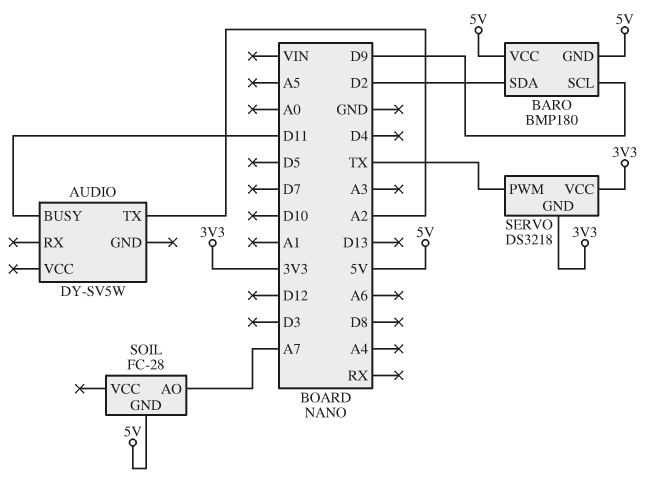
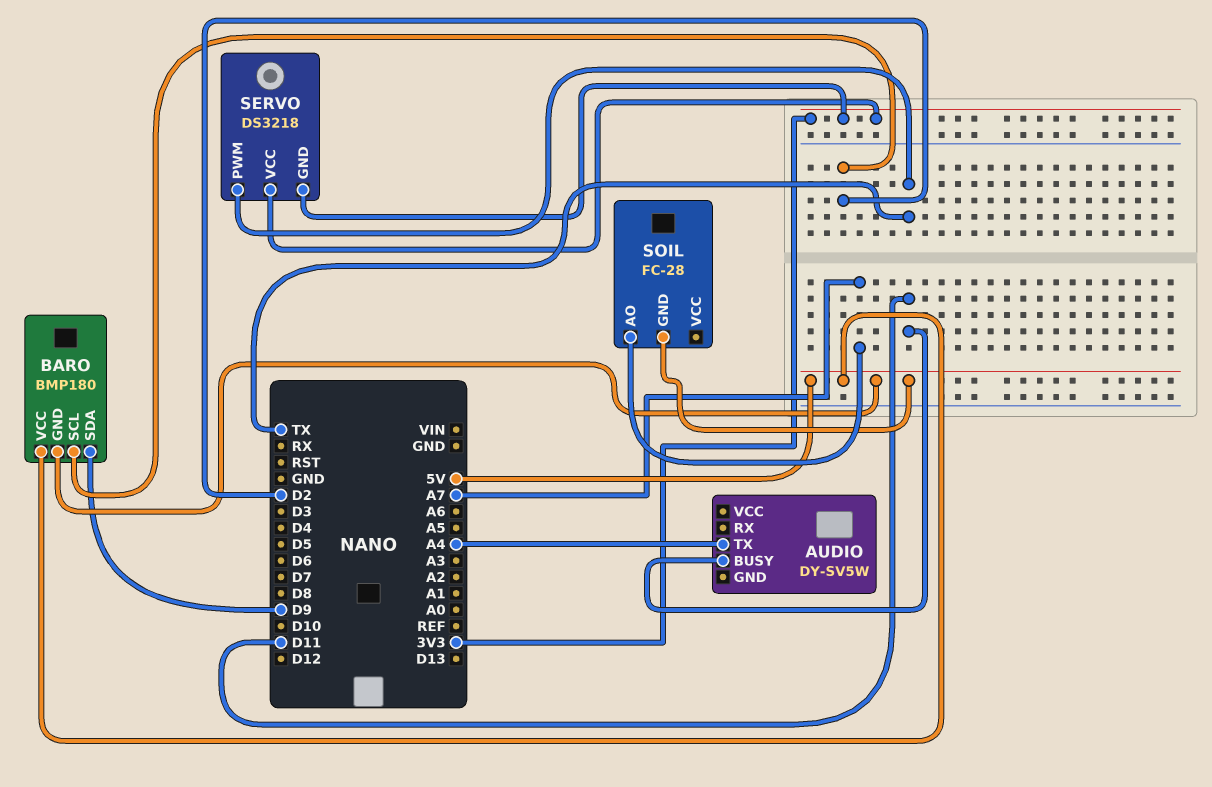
AUDIO pin TX: A2 -> A4
BARO pin SCL: D9 -> D2
BARO pin SDA: D2 -> D9

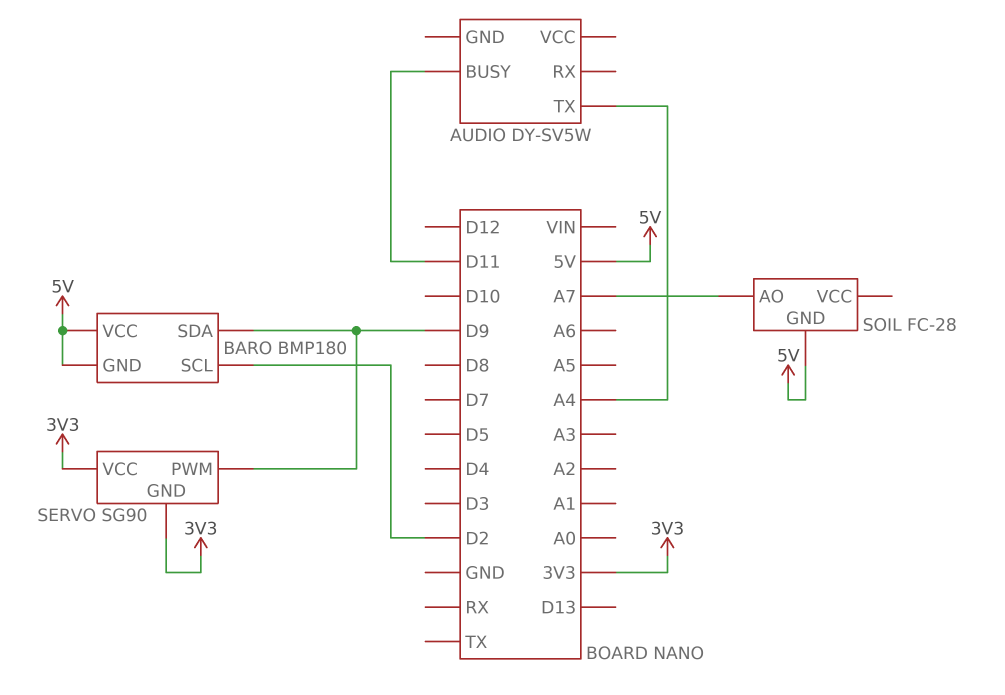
SERVO: DS3218 -> SG90
SERVO pin PWM: TX -> D9

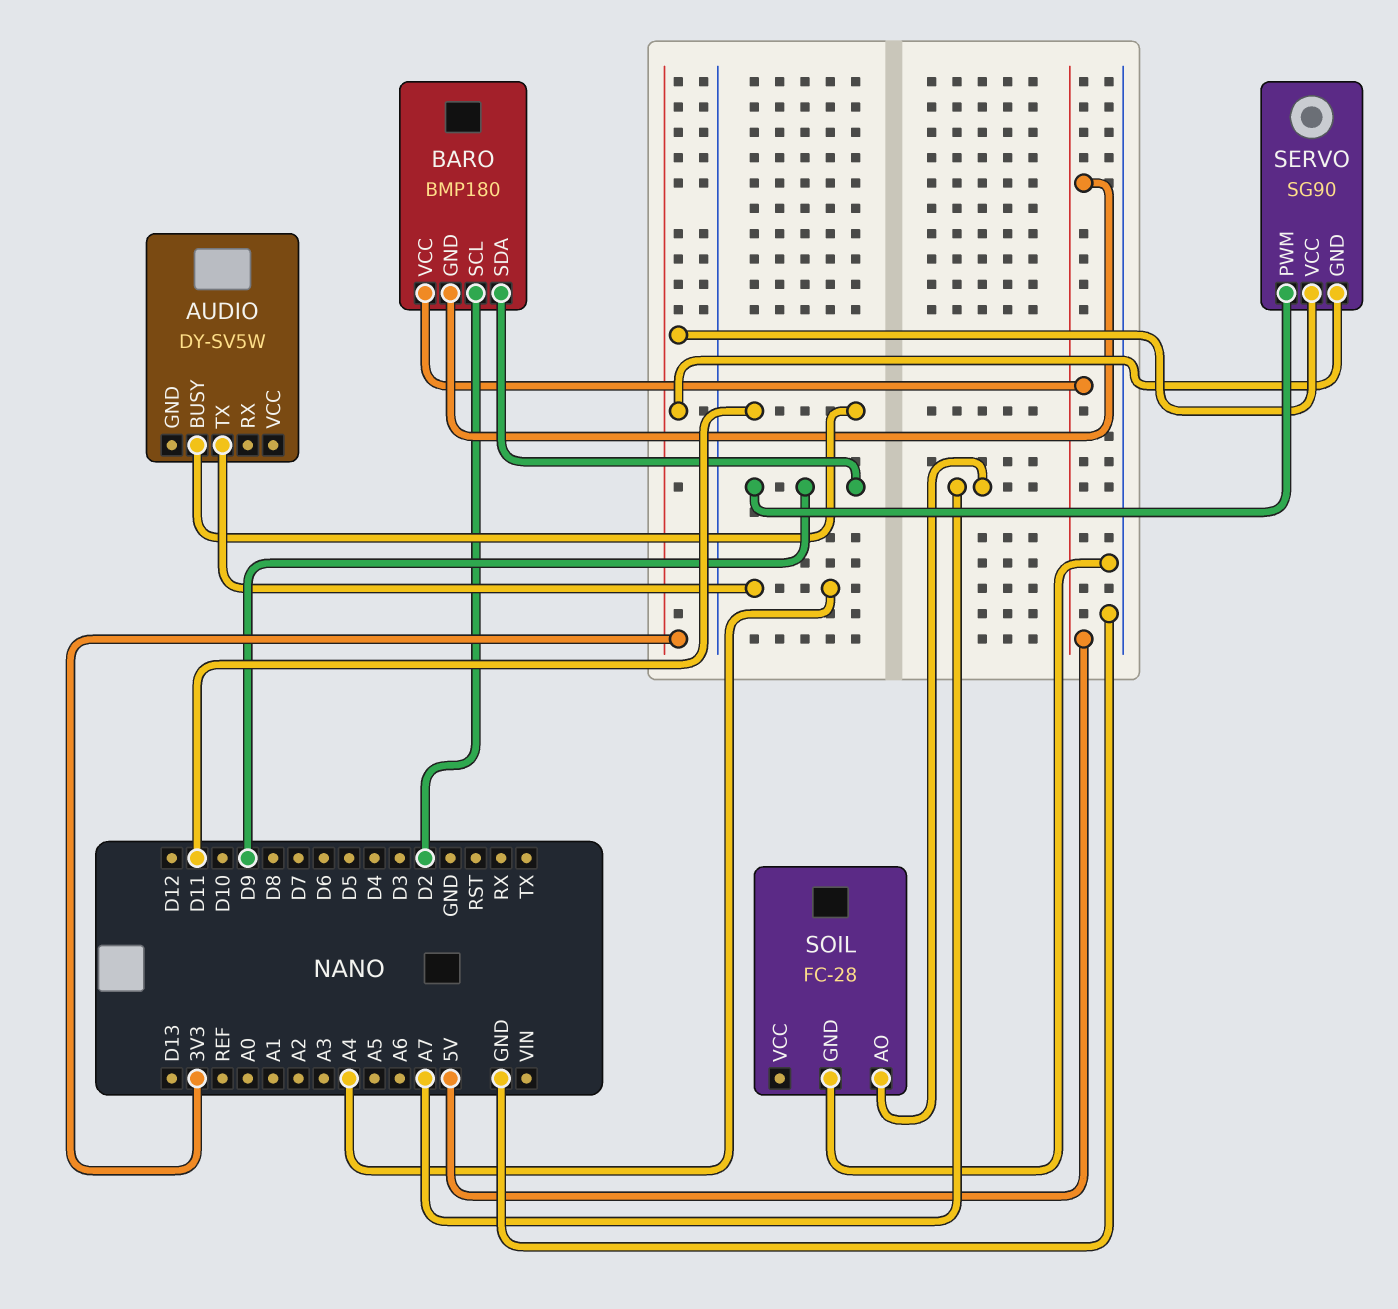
SOIL pin GND: 5V -> GND

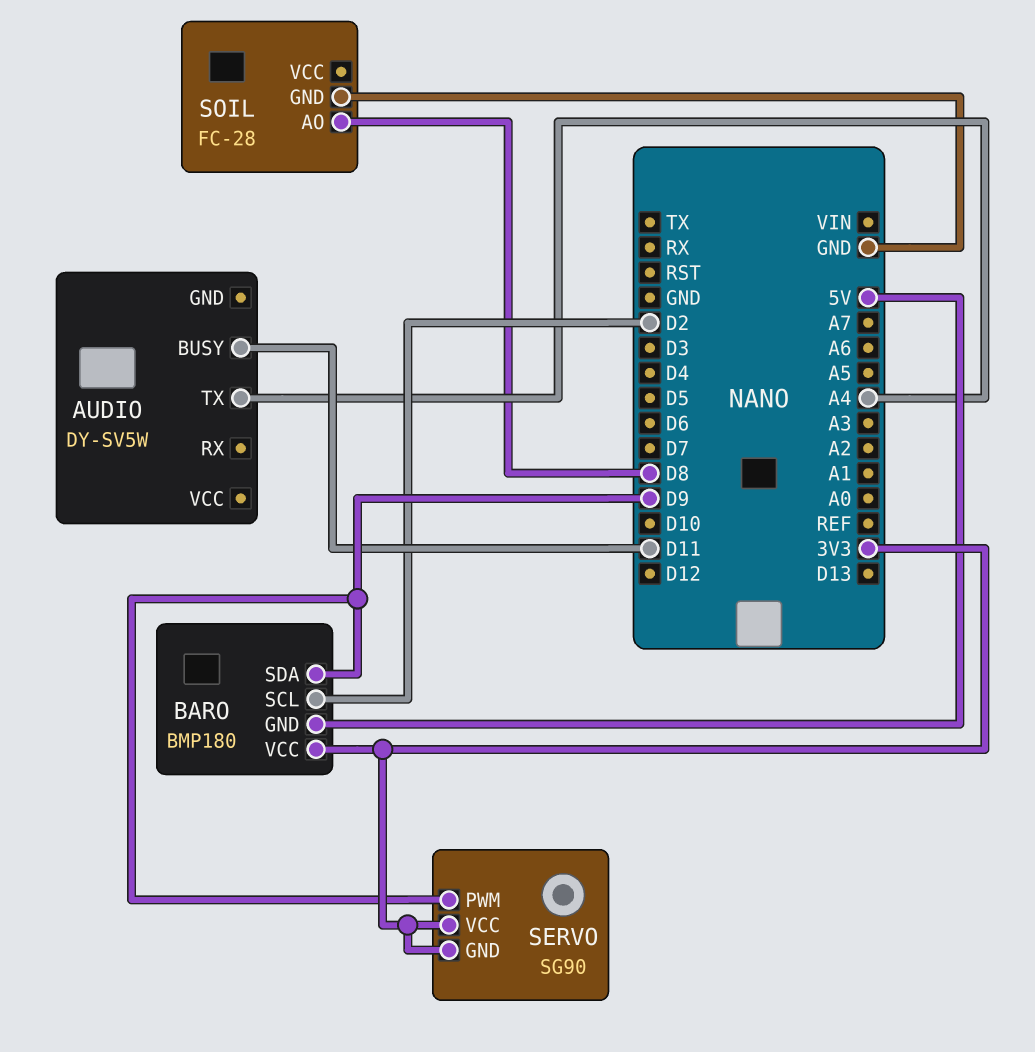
BARO pin VCC: 5V -> 3V3
SOIL pin AO: A7 -> D8

